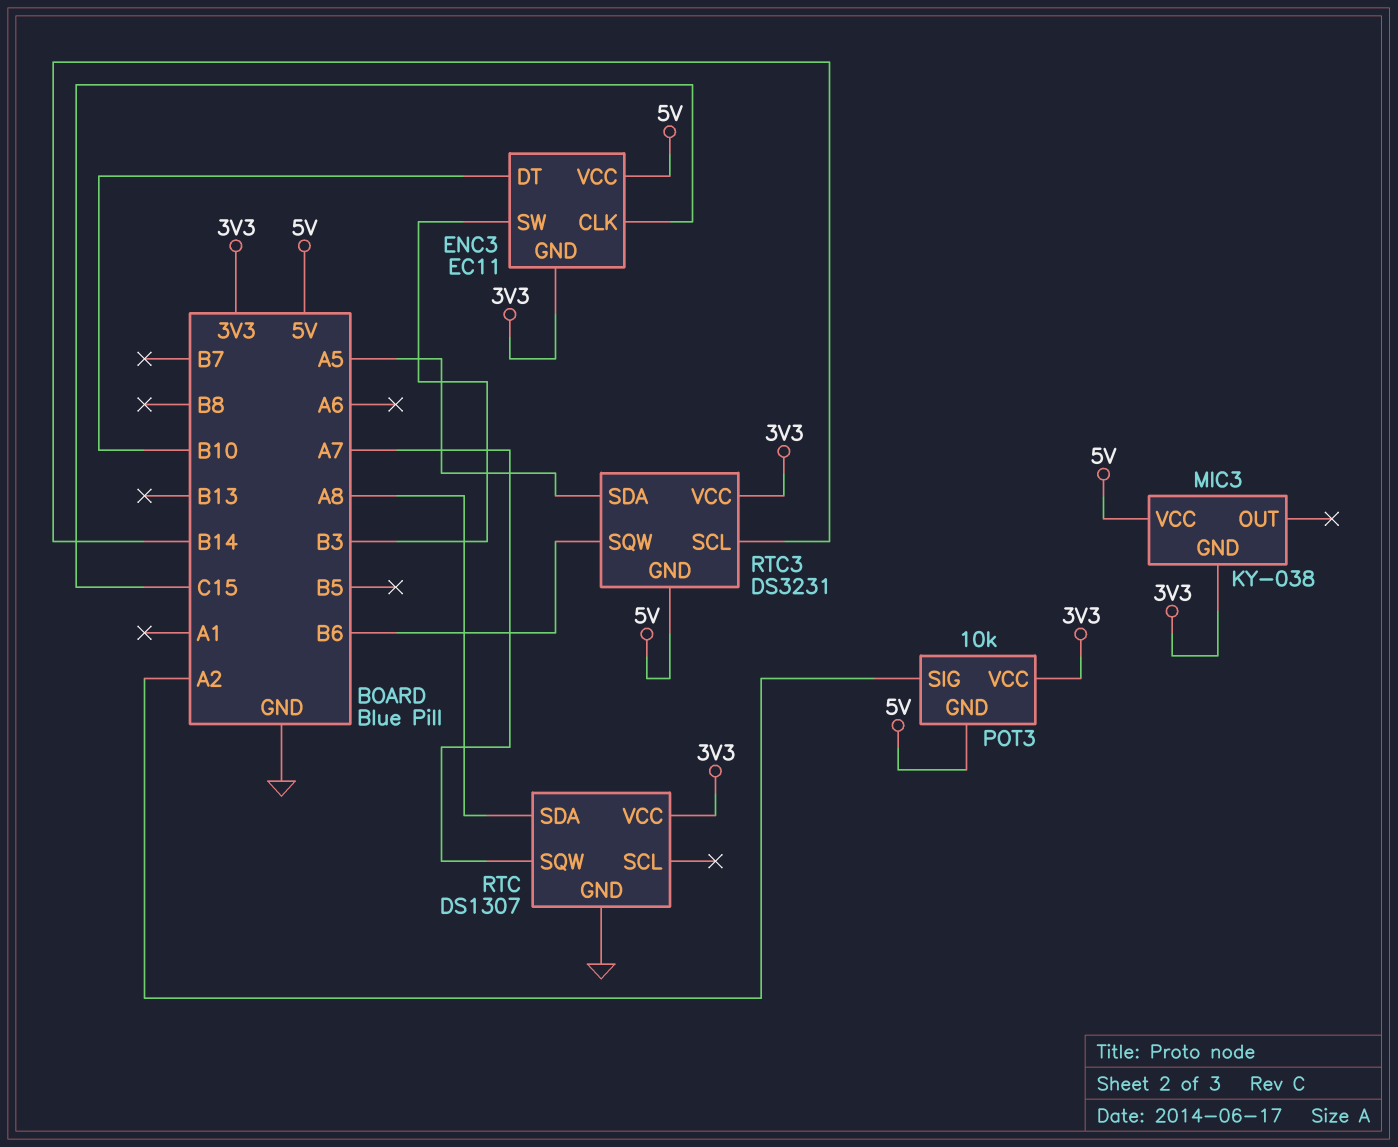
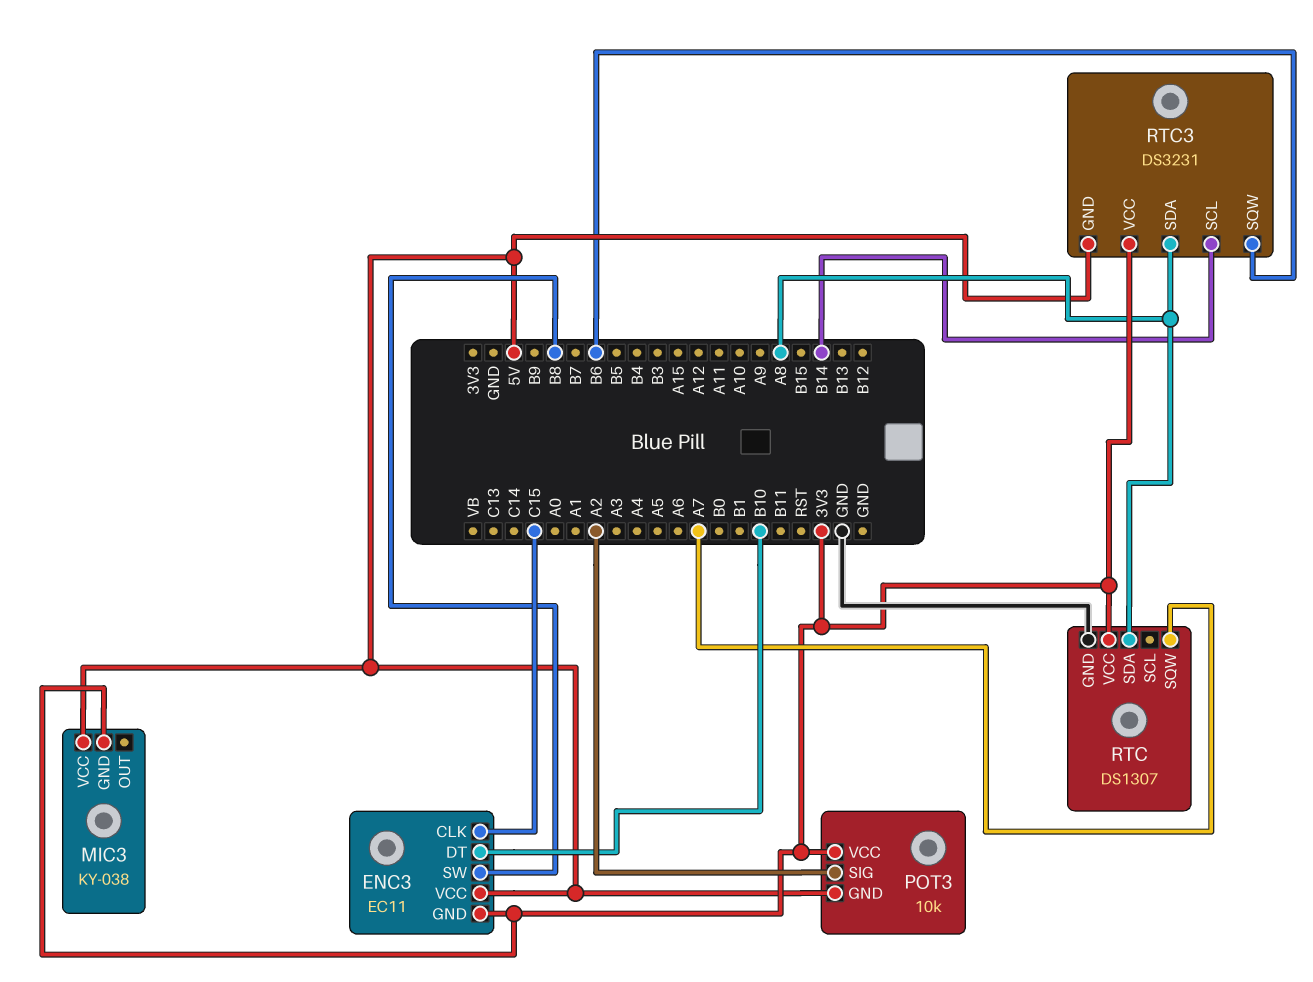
ENC3 pin SW: B3 -> B8
RTC3 pin SDA: A5 -> A8

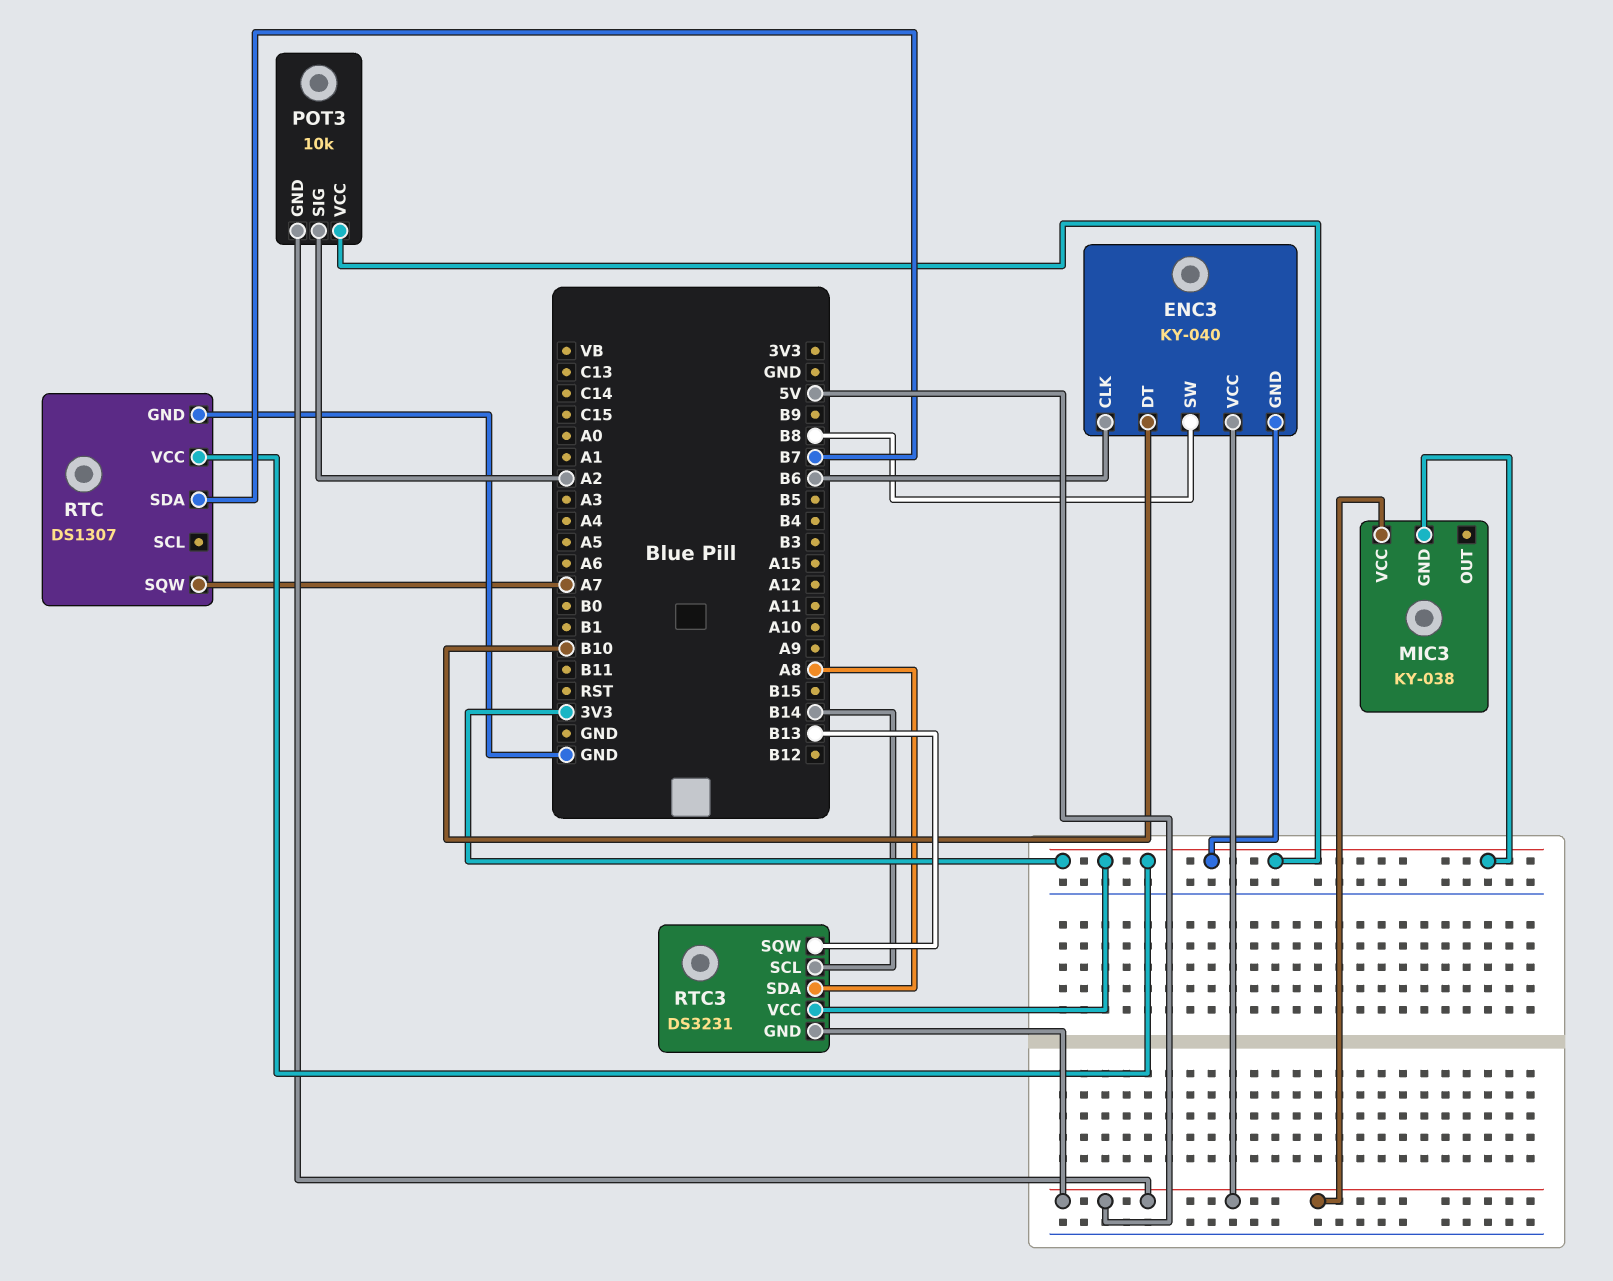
ENC3: EC11 -> KY-040
ENC3 pin CLK: C15 -> B6
RTC pin SDA: A8 -> B7
RTC3 pin SQW: B6 -> B13

